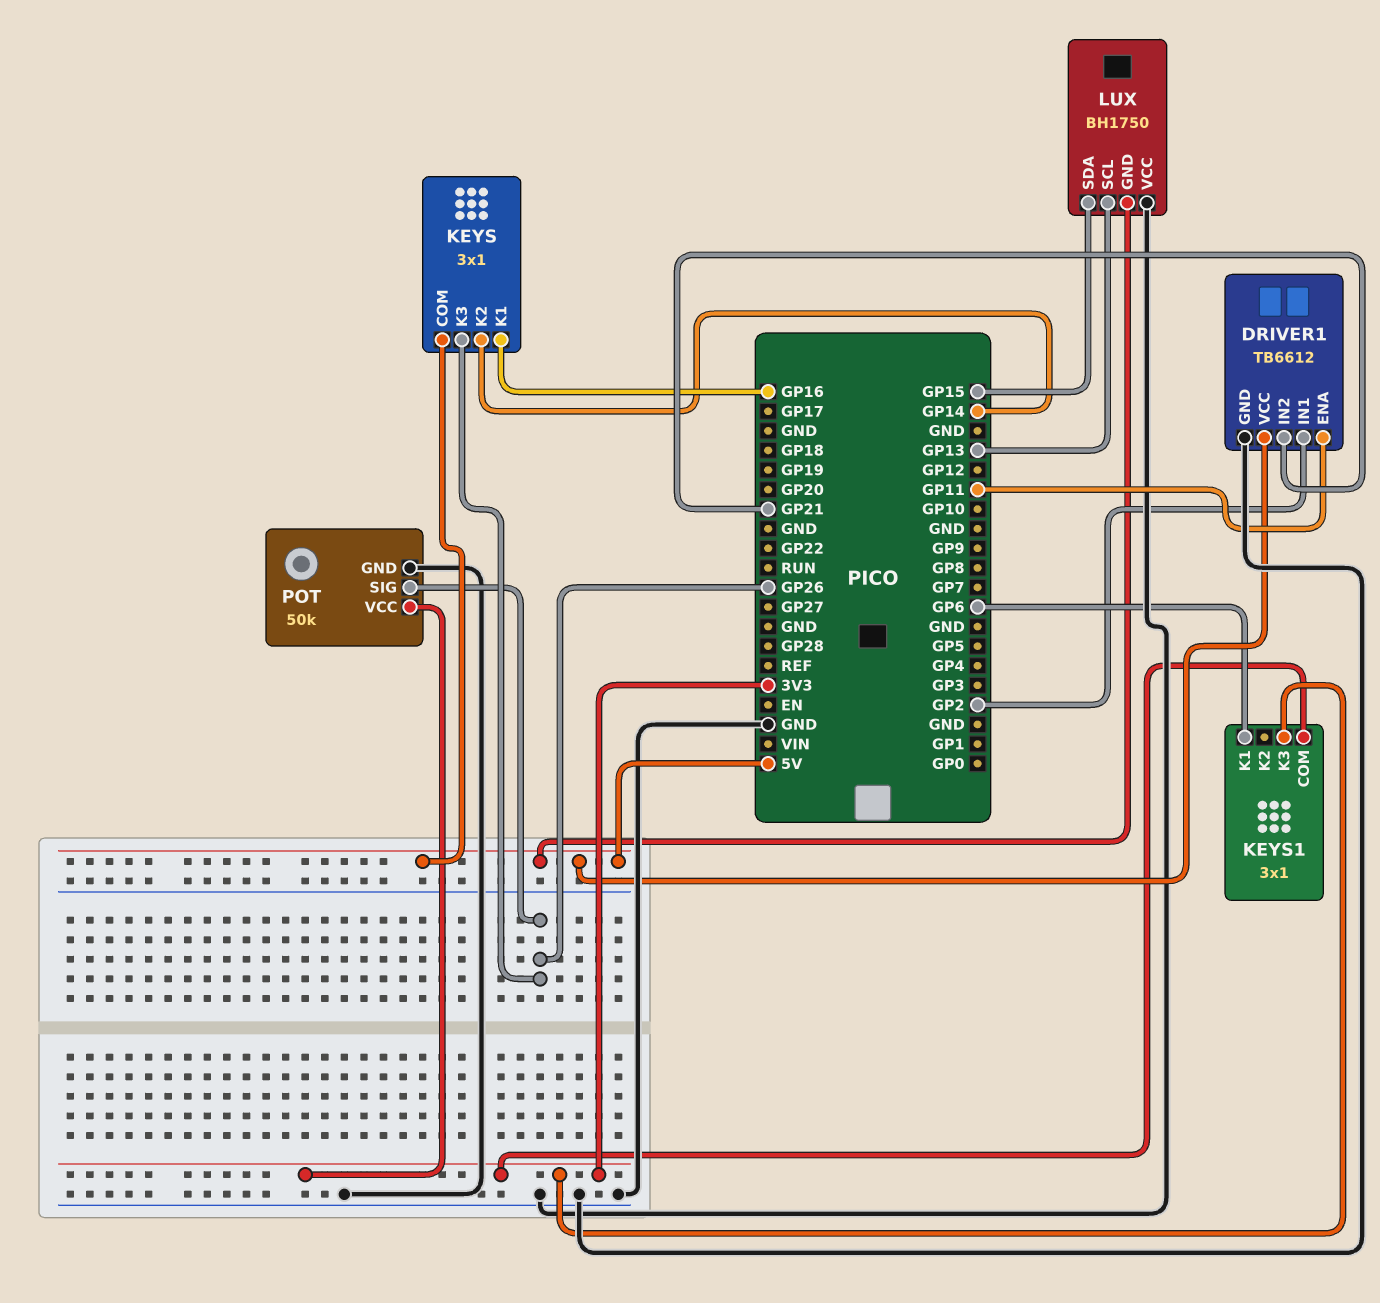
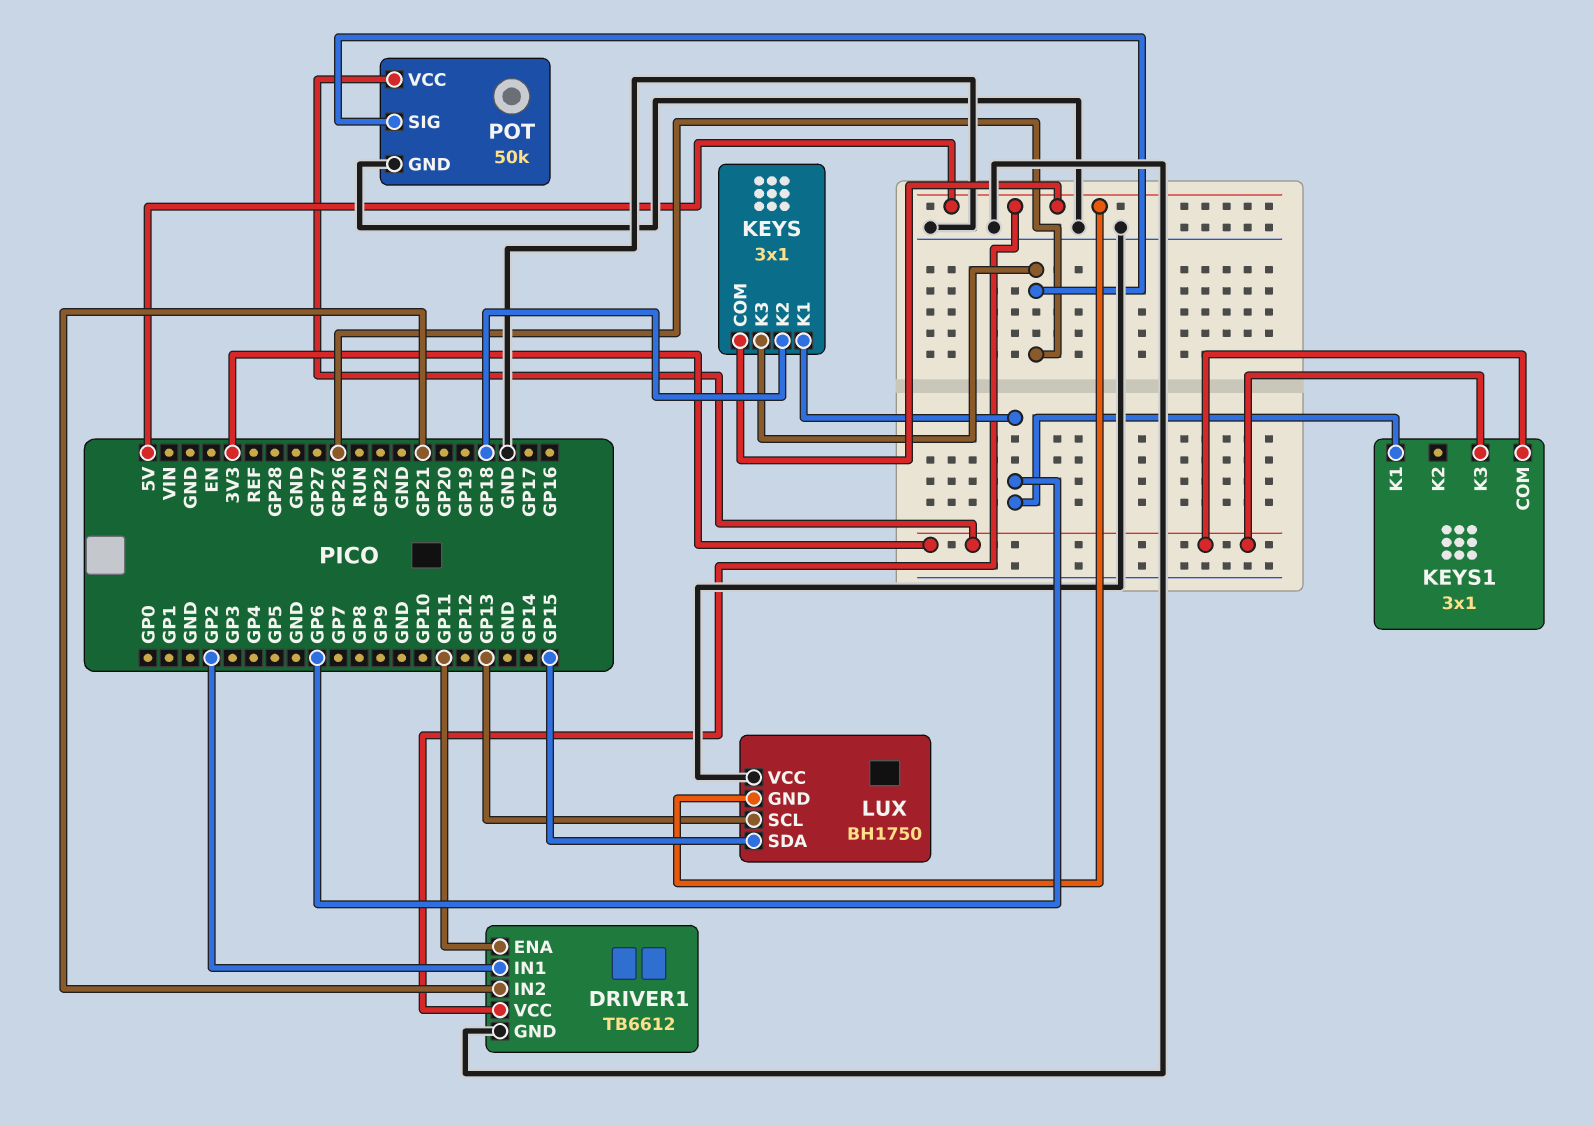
KEYS pin K1: GP16 -> GP6
KEYS pin K2: GP14 -> GP18

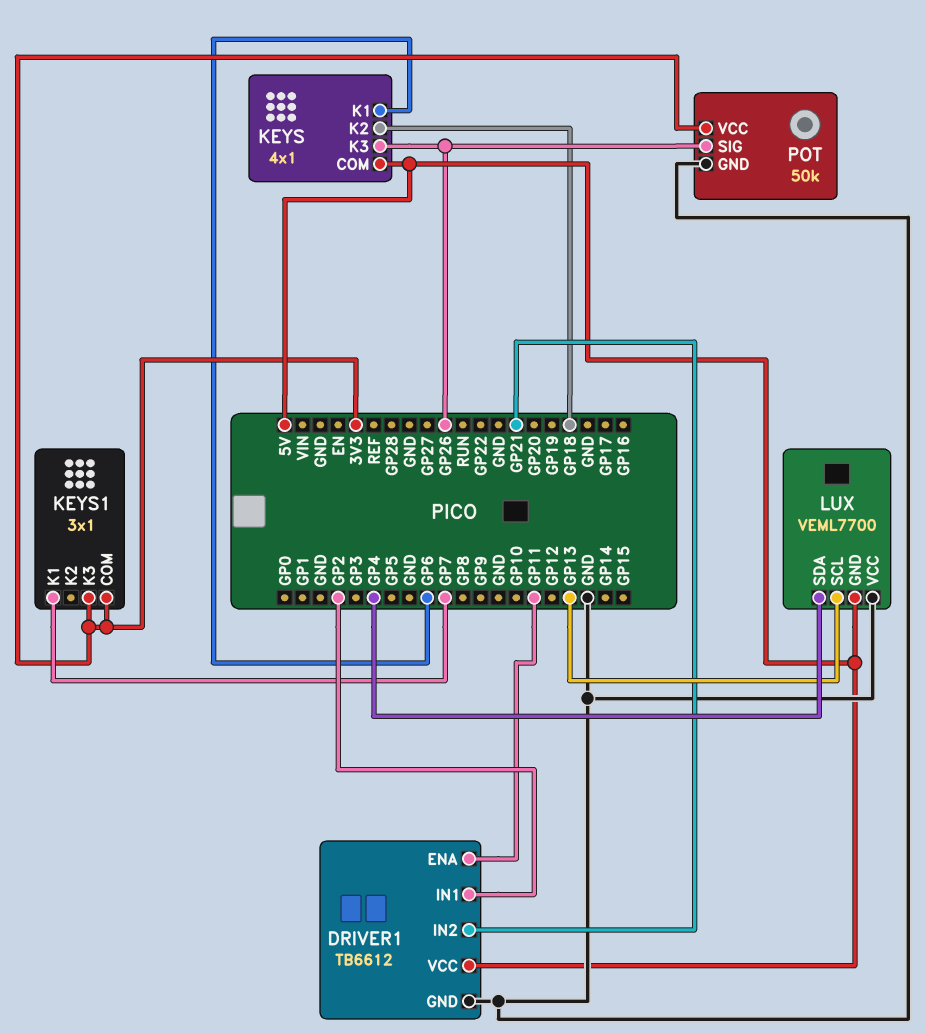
KEYS: 3x1 -> 4x1
KEYS1 pin K1: GP6 -> GP7
LUX: BH1750 -> VEML7700
LUX pin SDA: GP15 -> GP4

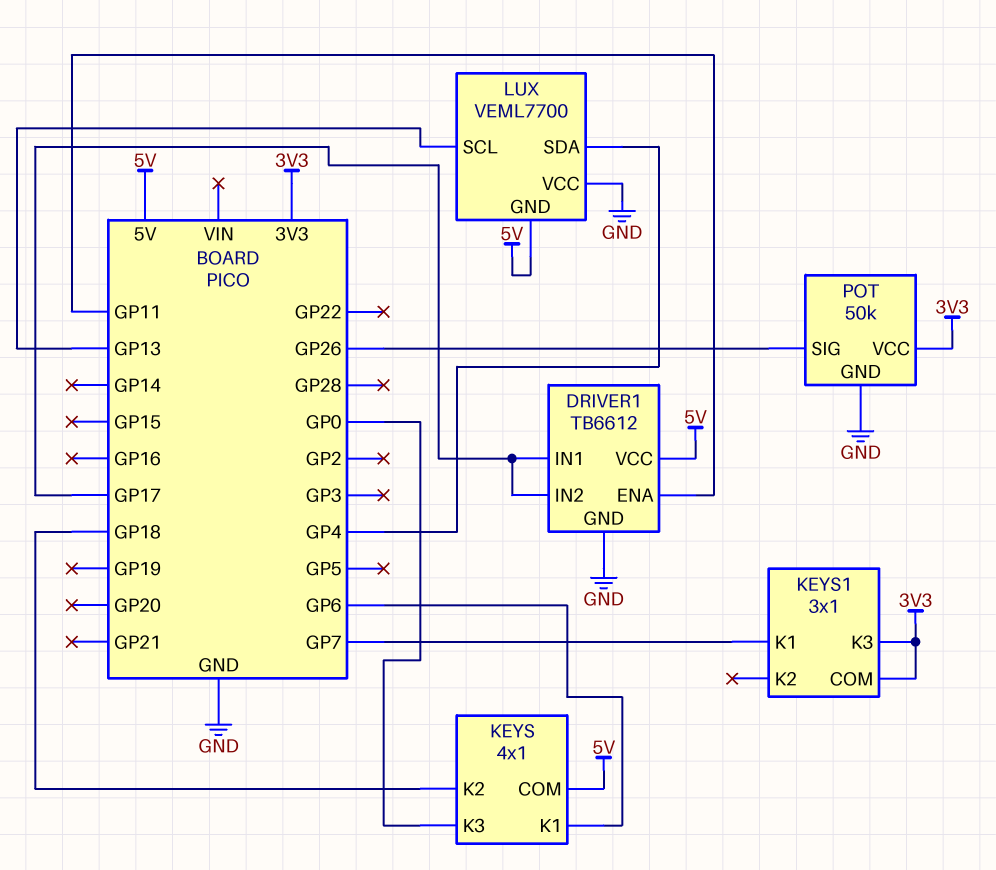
DRIVER1 pin IN1: GP2 -> GP17
DRIVER1 pin IN2: GP21 -> GP17
KEYS pin K3: GP26 -> GP0

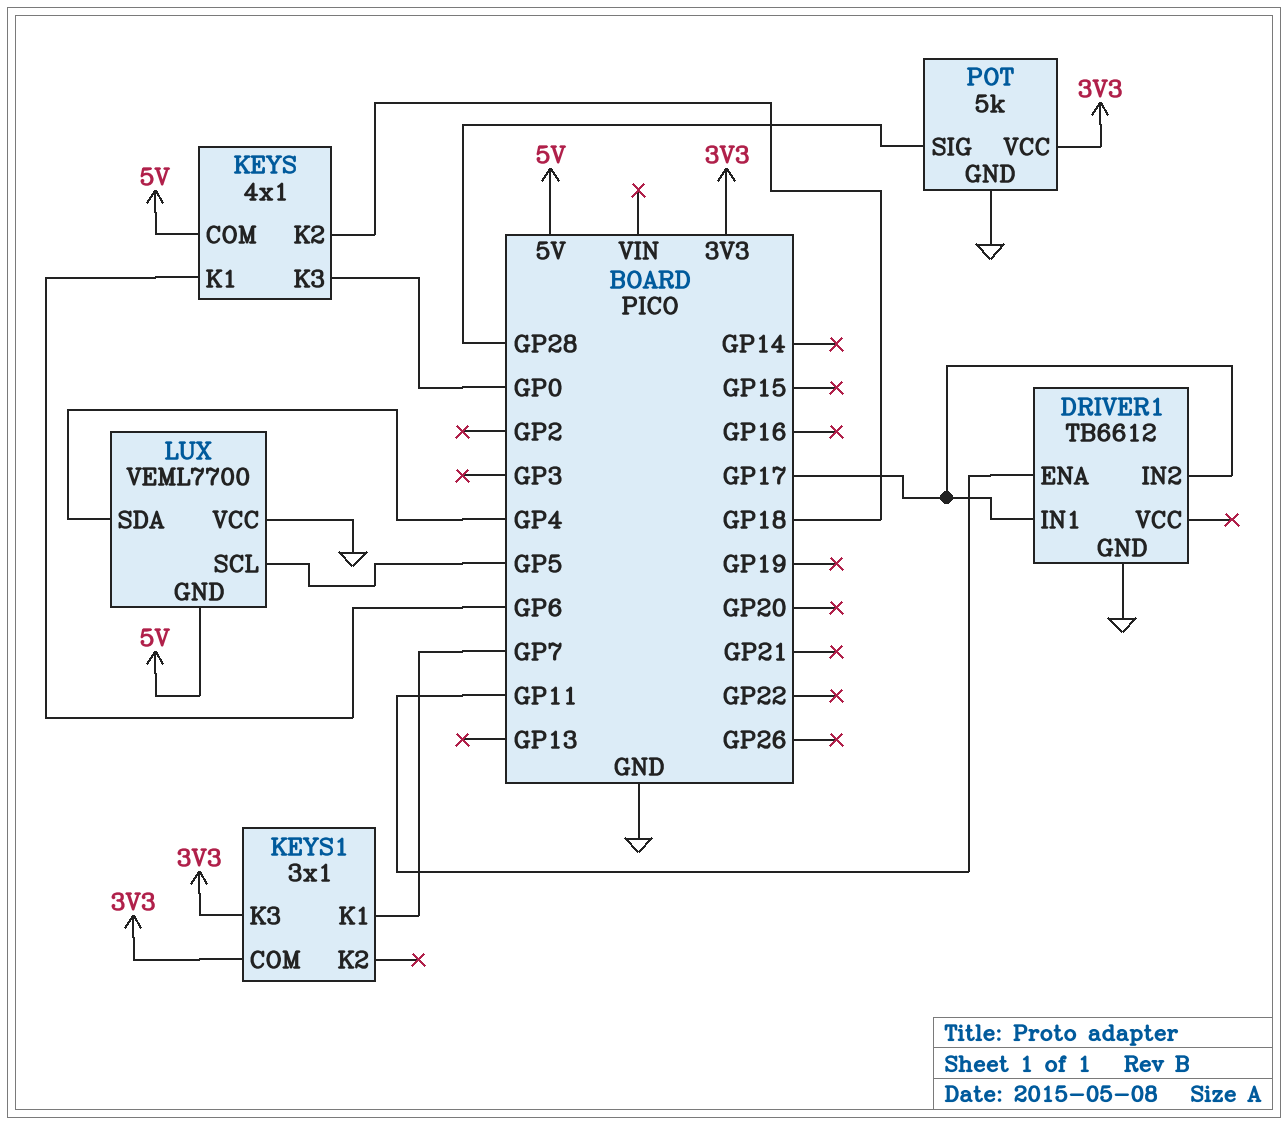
DRIVER1 pin VCC: 5V -> none
LUX pin SCL: GP13 -> GP5
POT: 50k -> 5k
POT pin SIG: GP26 -> GP28

